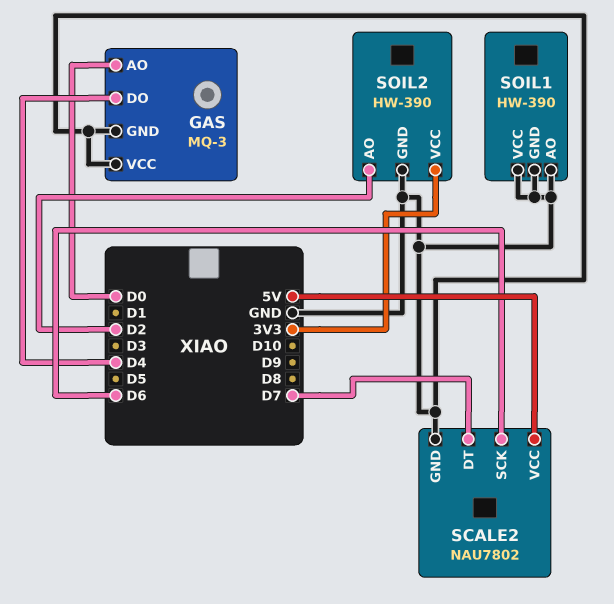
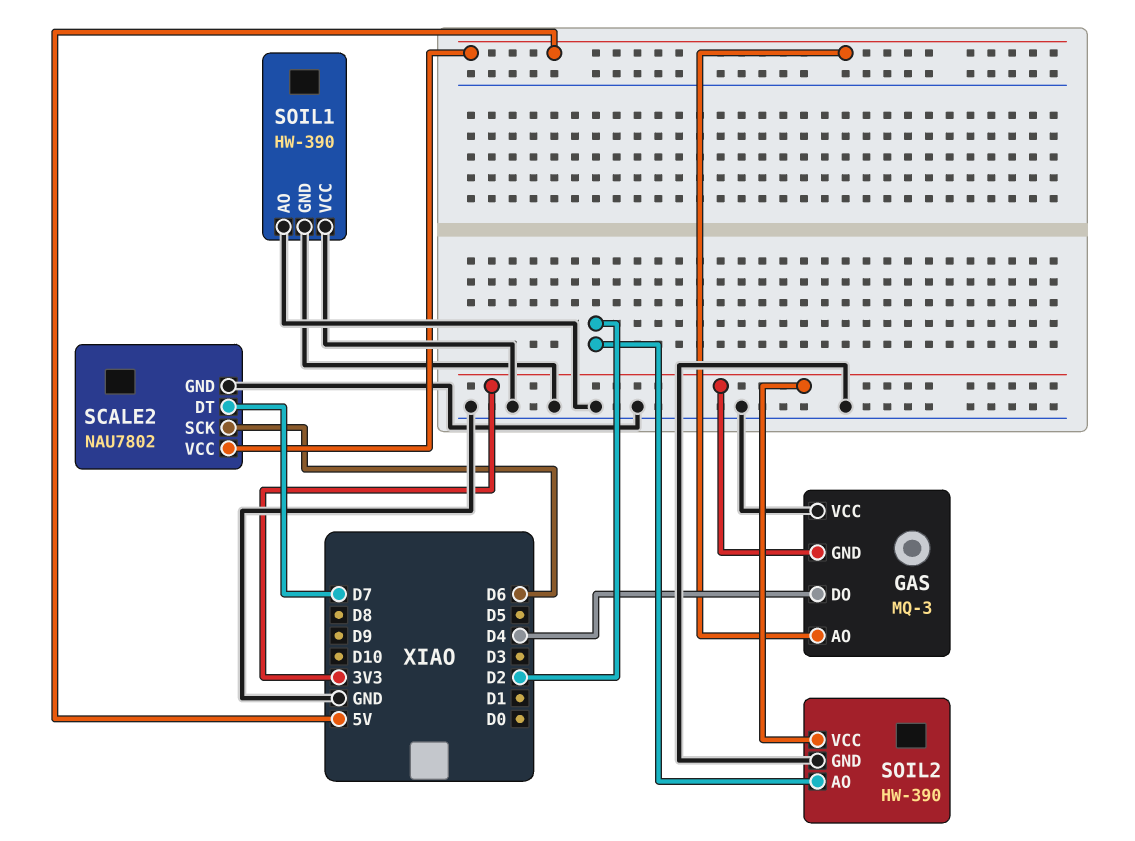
GAS pin AO: D0 -> 5V
GAS pin GND: GND -> 3V3

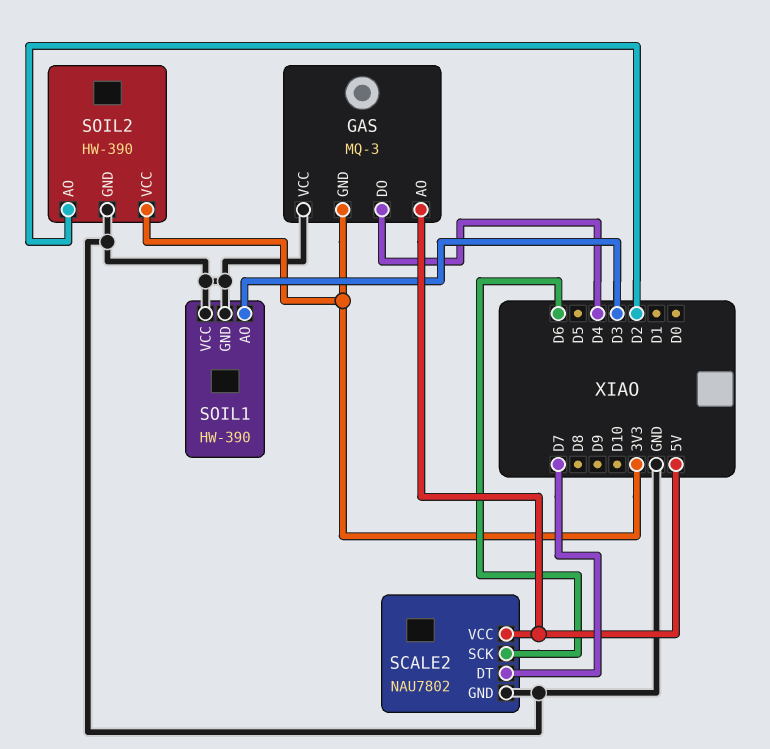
SOIL1 pin AO: GND -> D3

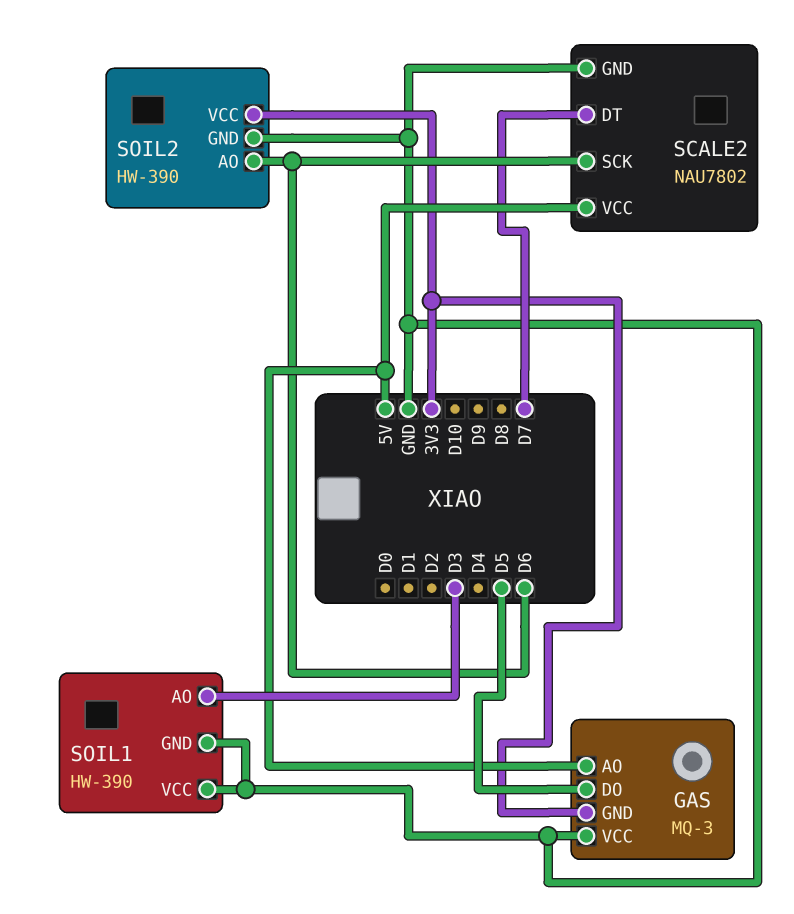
GAS pin DO: D4 -> D5
SOIL2 pin AO: D2 -> D6

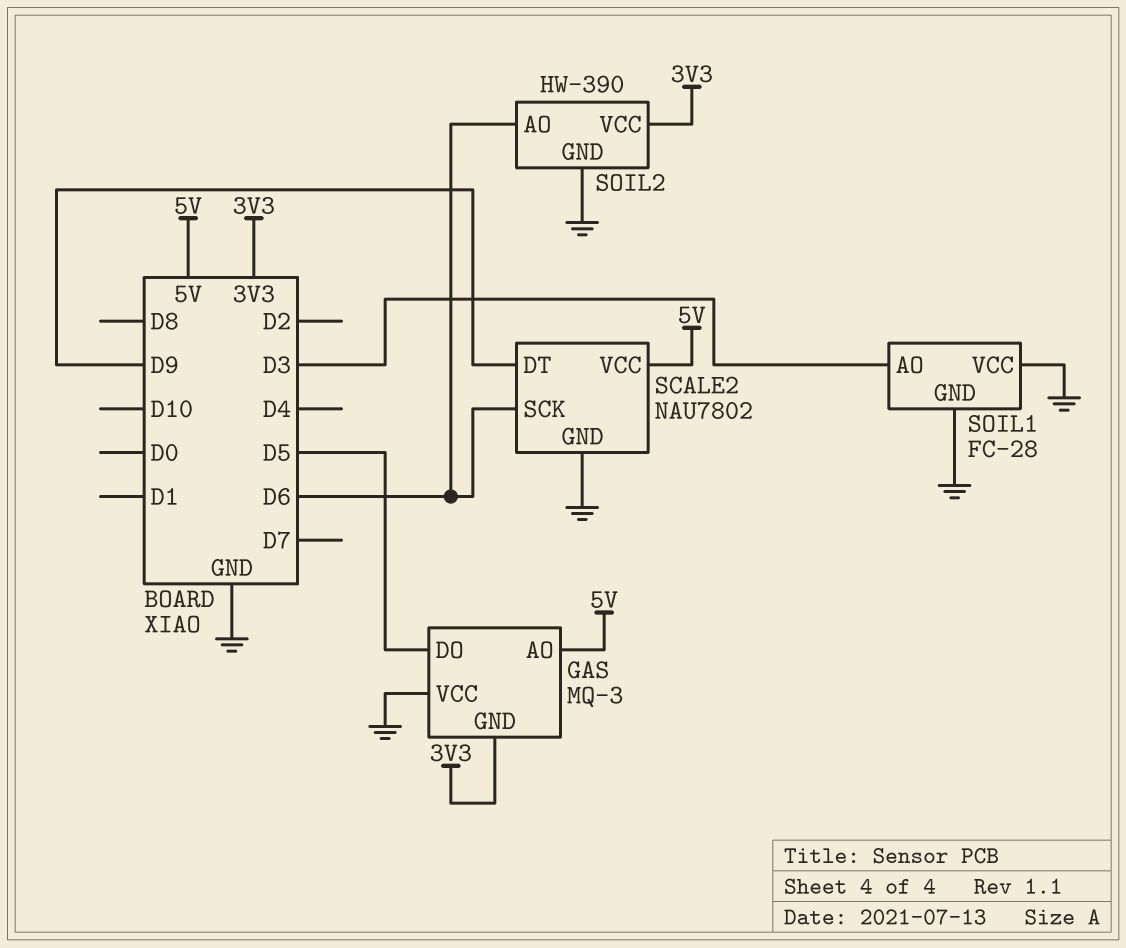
SCALE2 pin DT: D7 -> D9
SOIL1: HW-390 -> FC-28

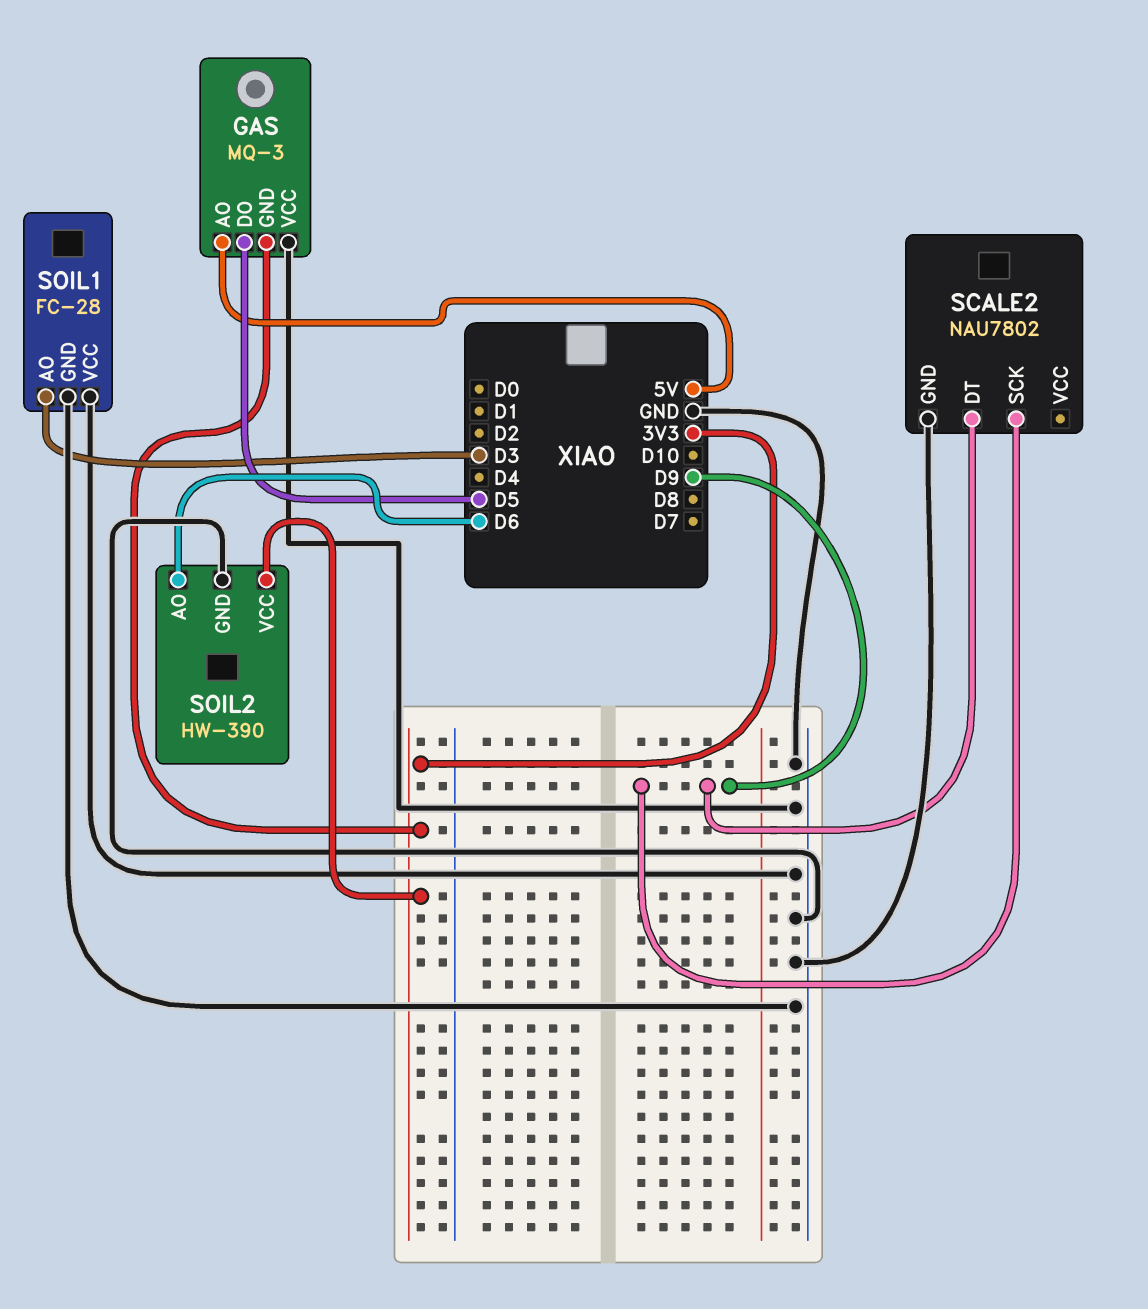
SCALE2 pin SCK: D6 -> D9
SCALE2 pin VCC: 5V -> none

